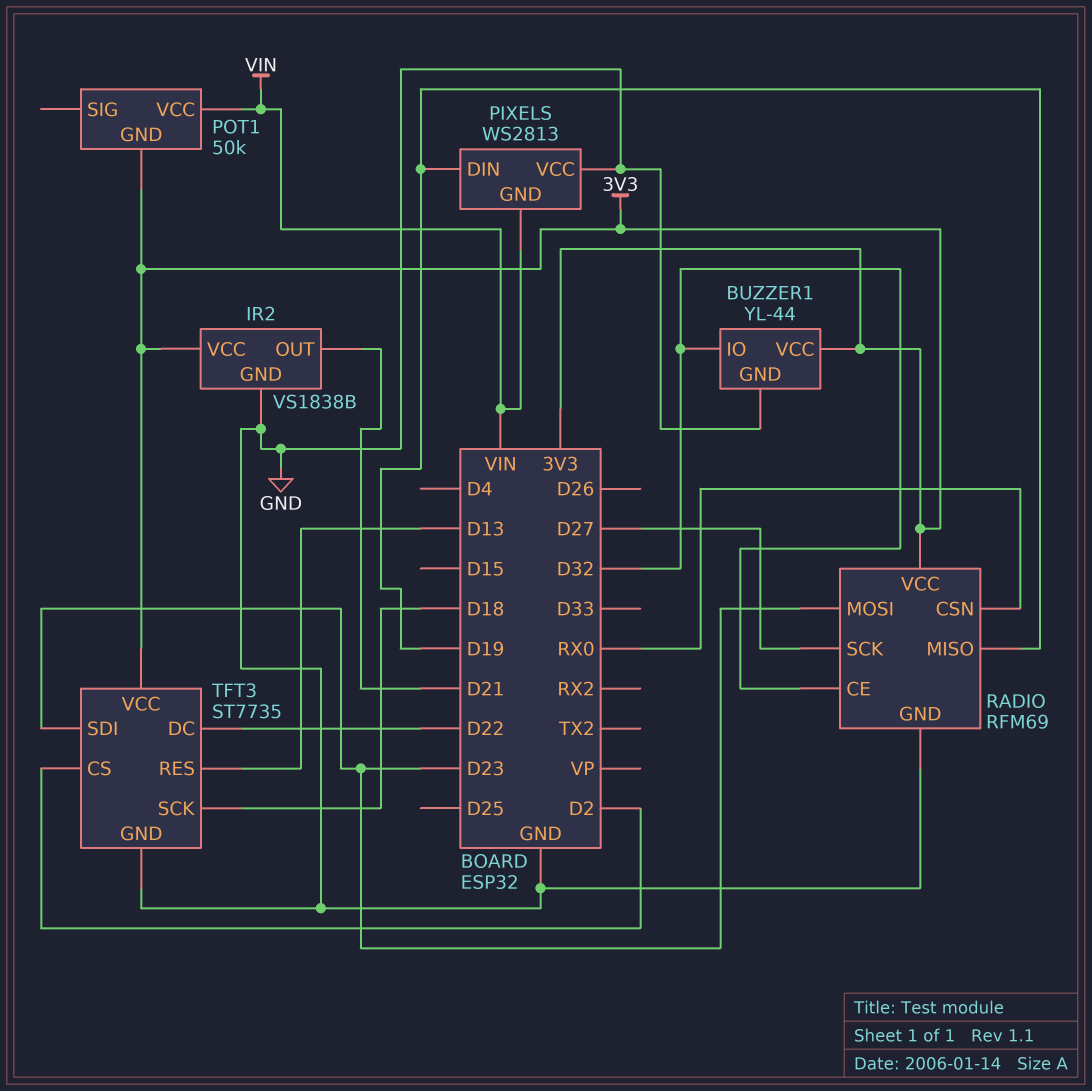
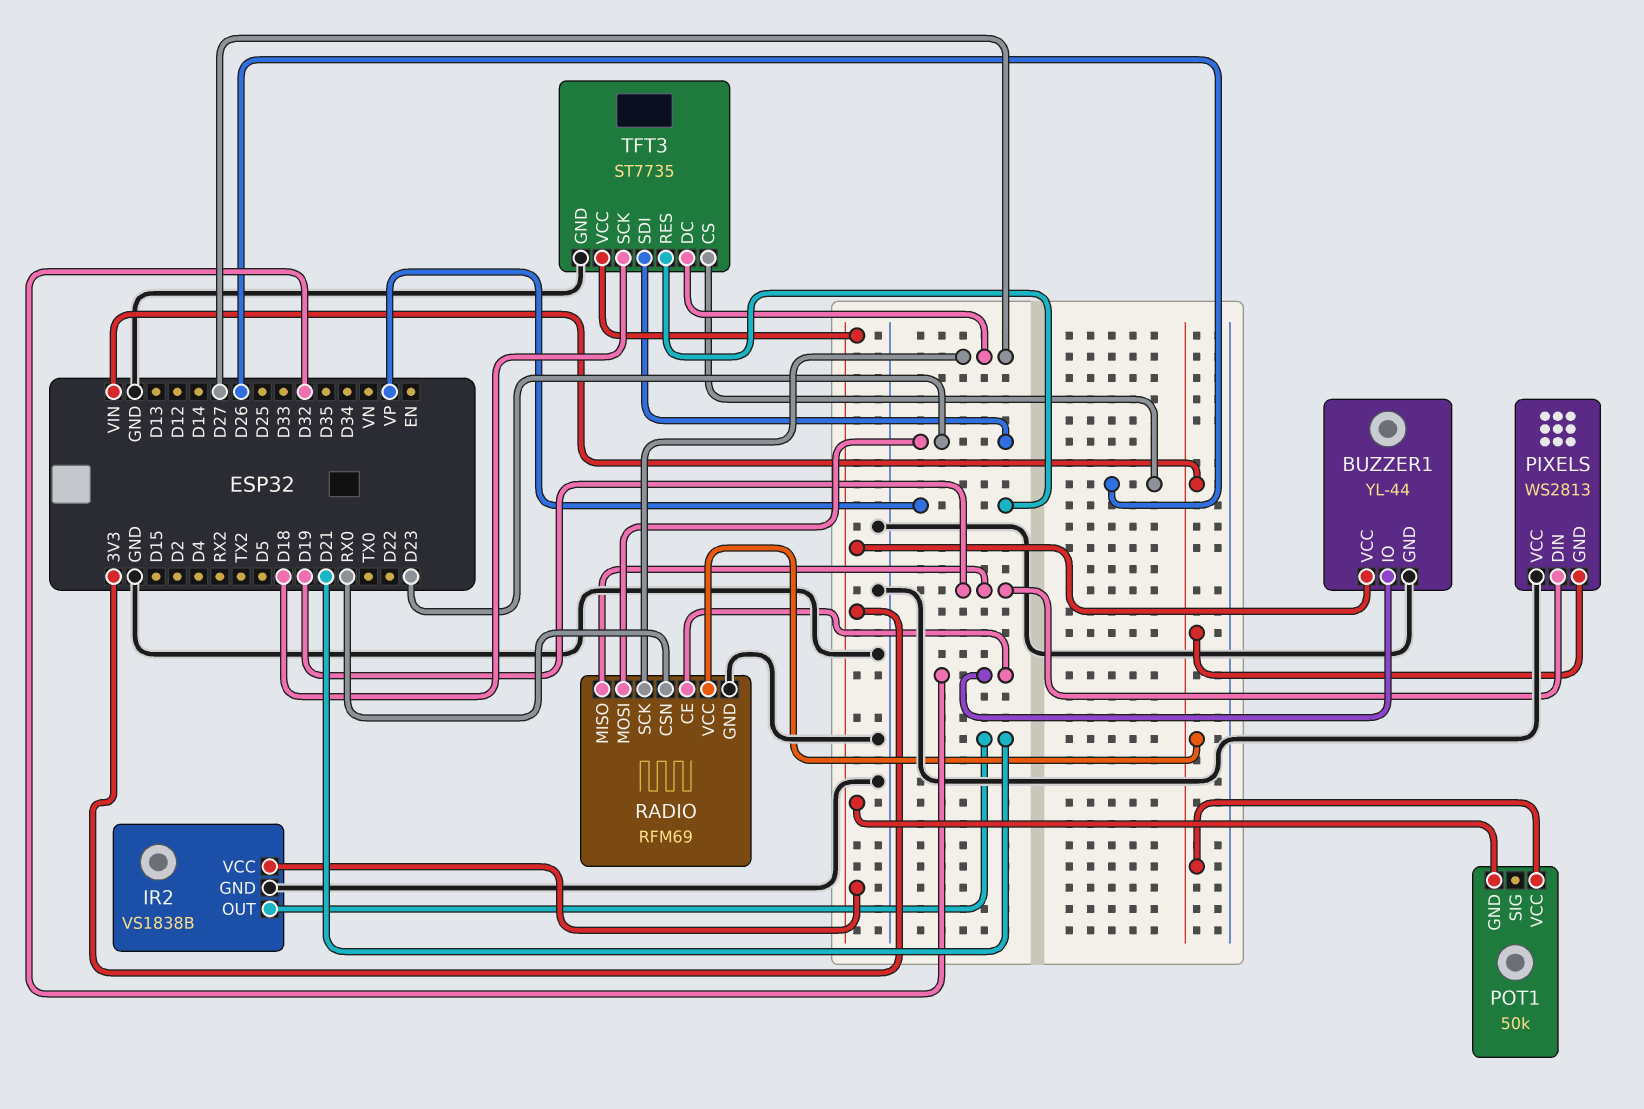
RADIO pin VCC: 3V3 -> VIN
TFT3 pin CS: D2 -> D26
TFT3 pin DC: D22 -> D27
TFT3 pin RES: D13 -> VP

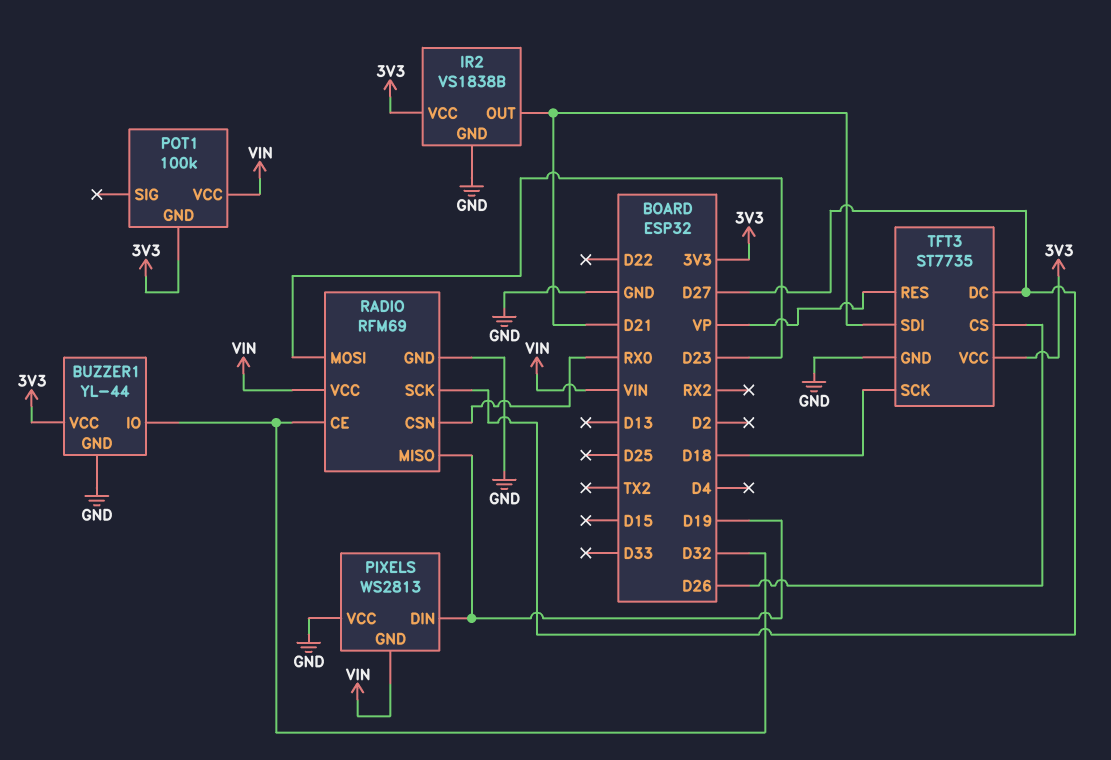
POT1: 50k -> 100k
TFT3 pin SDI: D23 -> D21

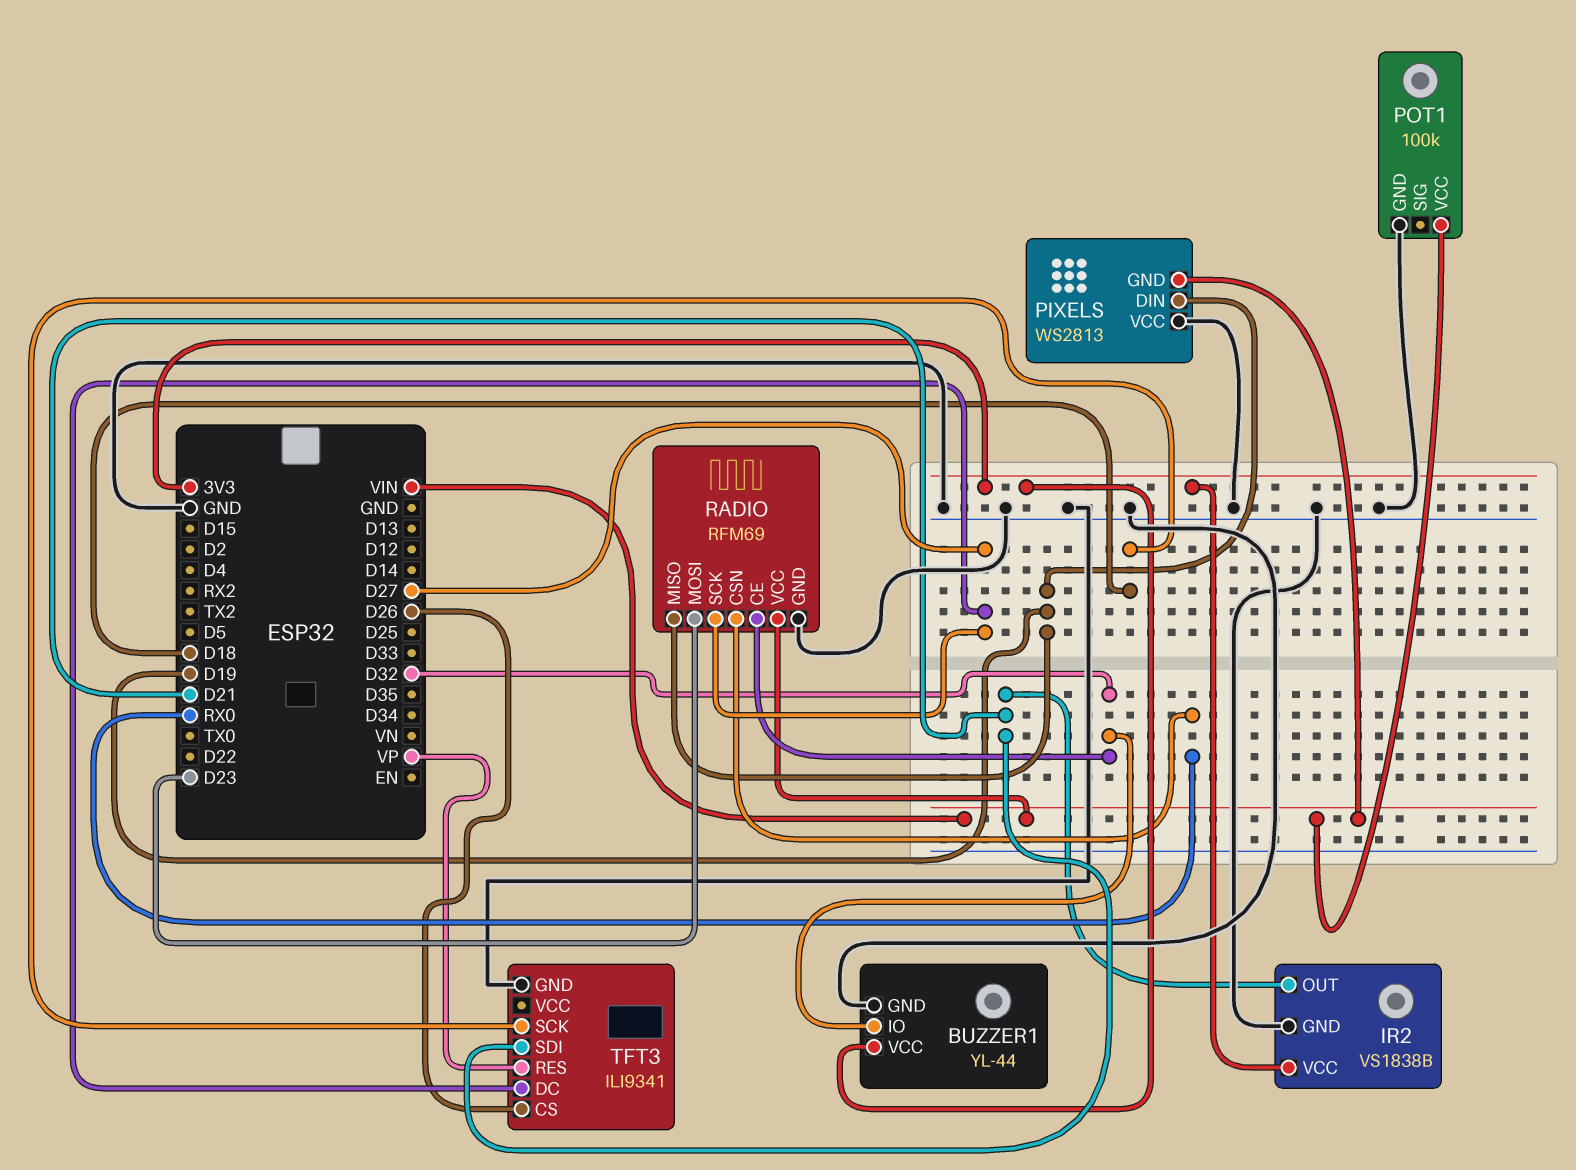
POT1 pin GND: 3V3 -> GND
TFT3: ST7735 -> ILI9341
TFT3 pin VCC: 3V3 -> none

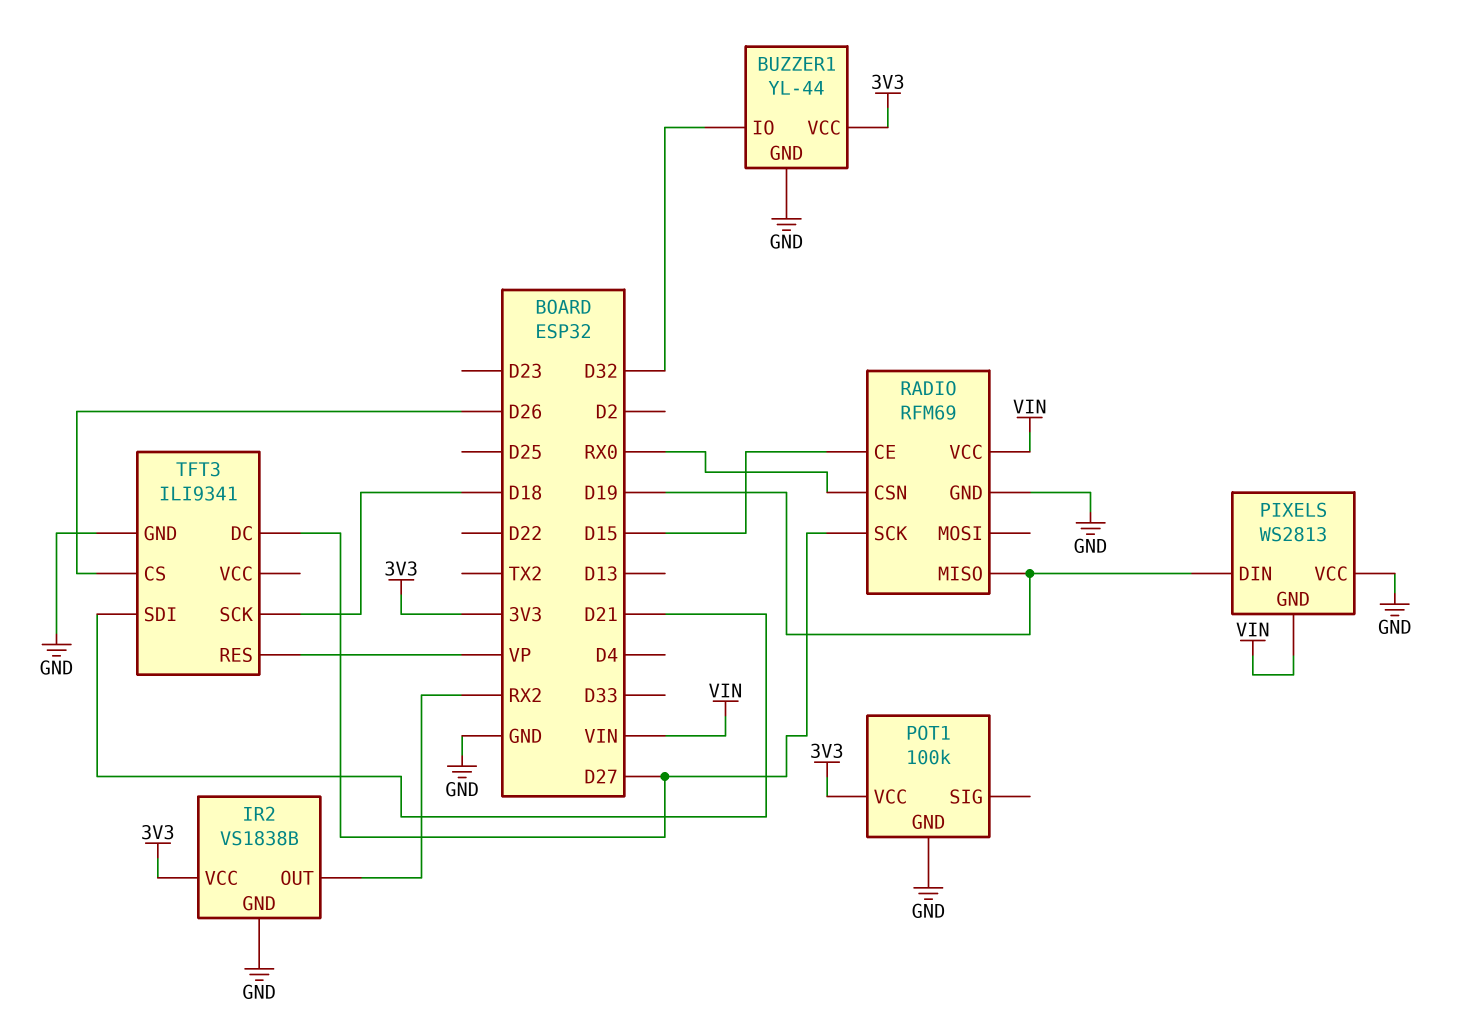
IR2 pin OUT: D21 -> RX2
POT1 pin VCC: VIN -> 3V3
RADIO pin CE: D32 -> D15
RADIO pin MOSI: D23 -> none

